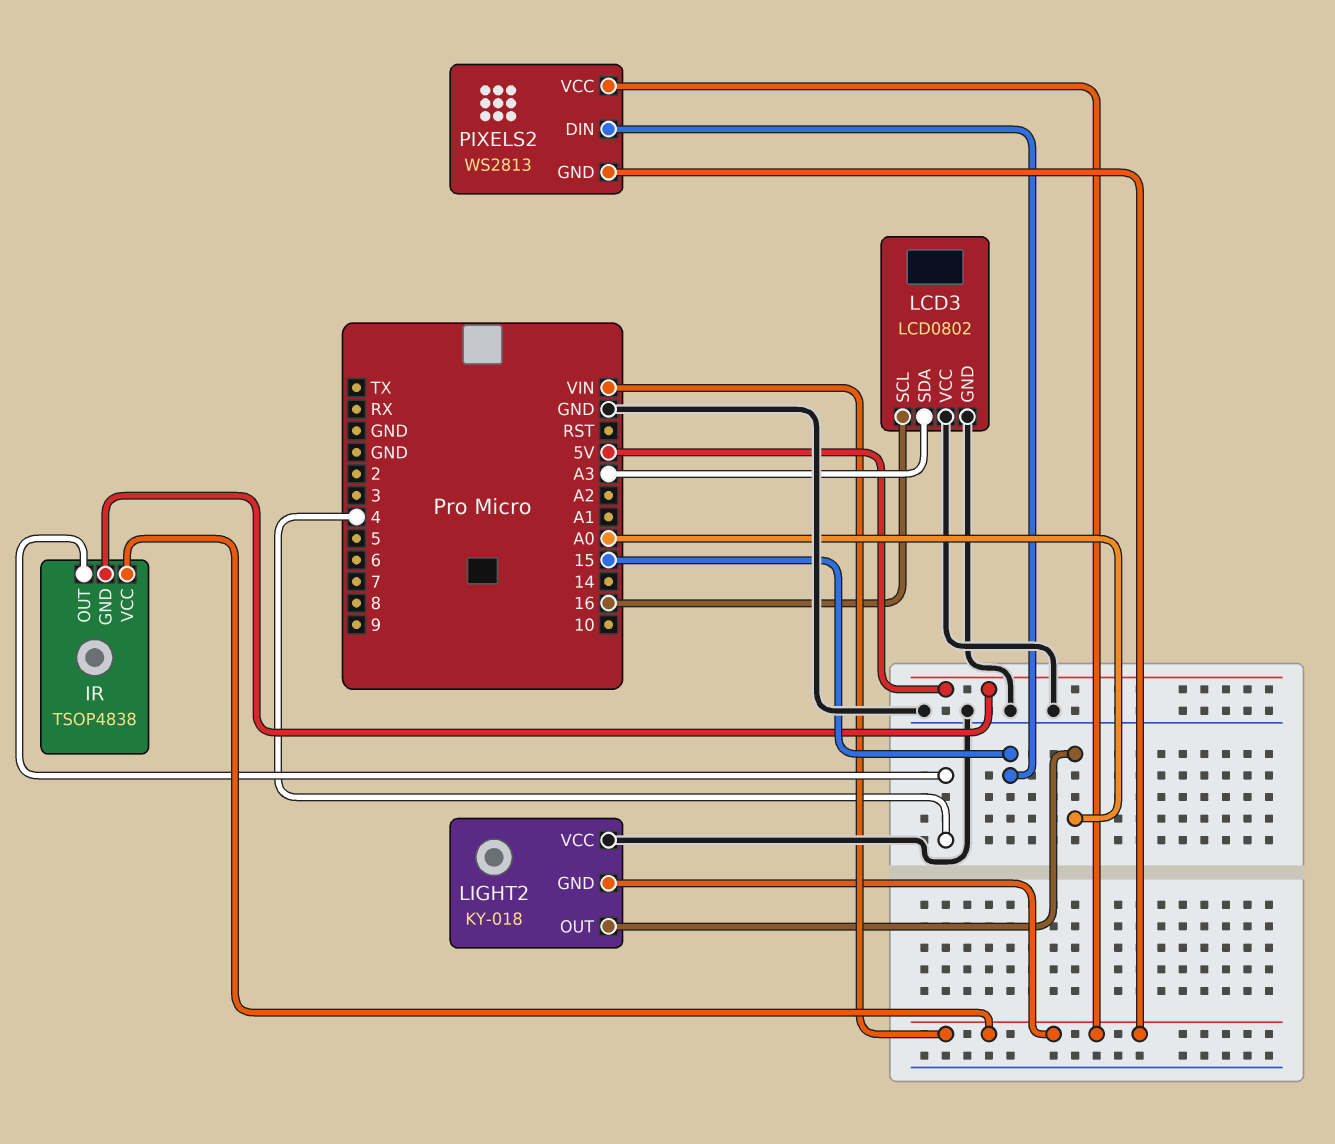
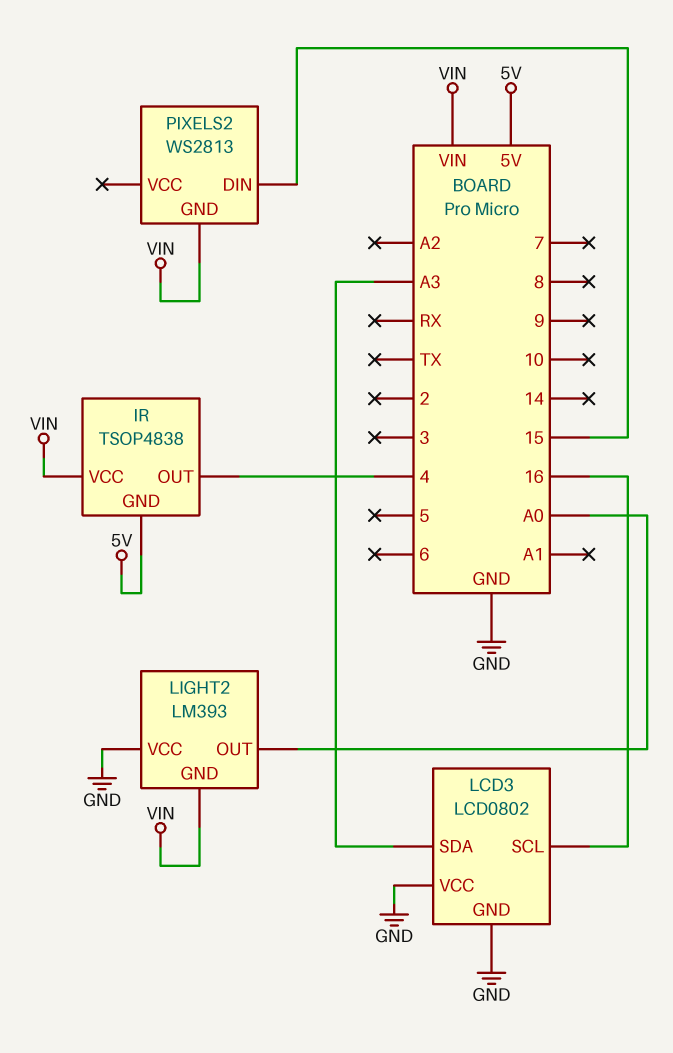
LIGHT2: KY-018 -> LM393
PIXELS2 pin VCC: VIN -> none

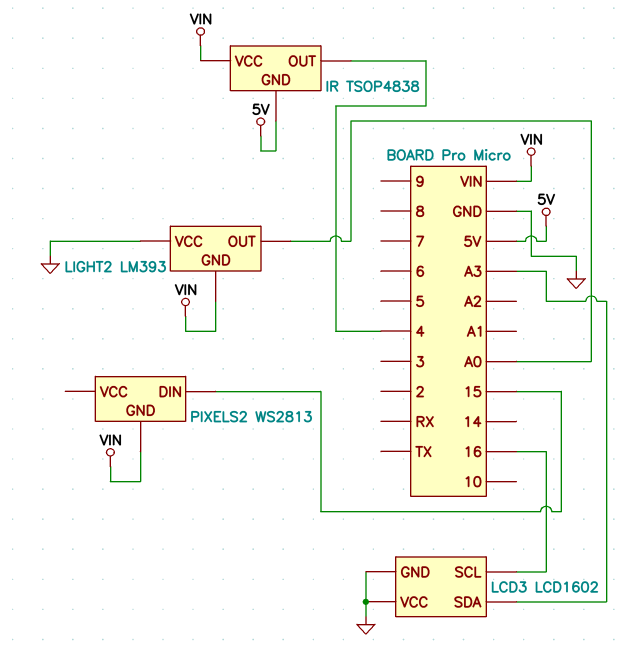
LCD3: LCD0802 -> LCD1602

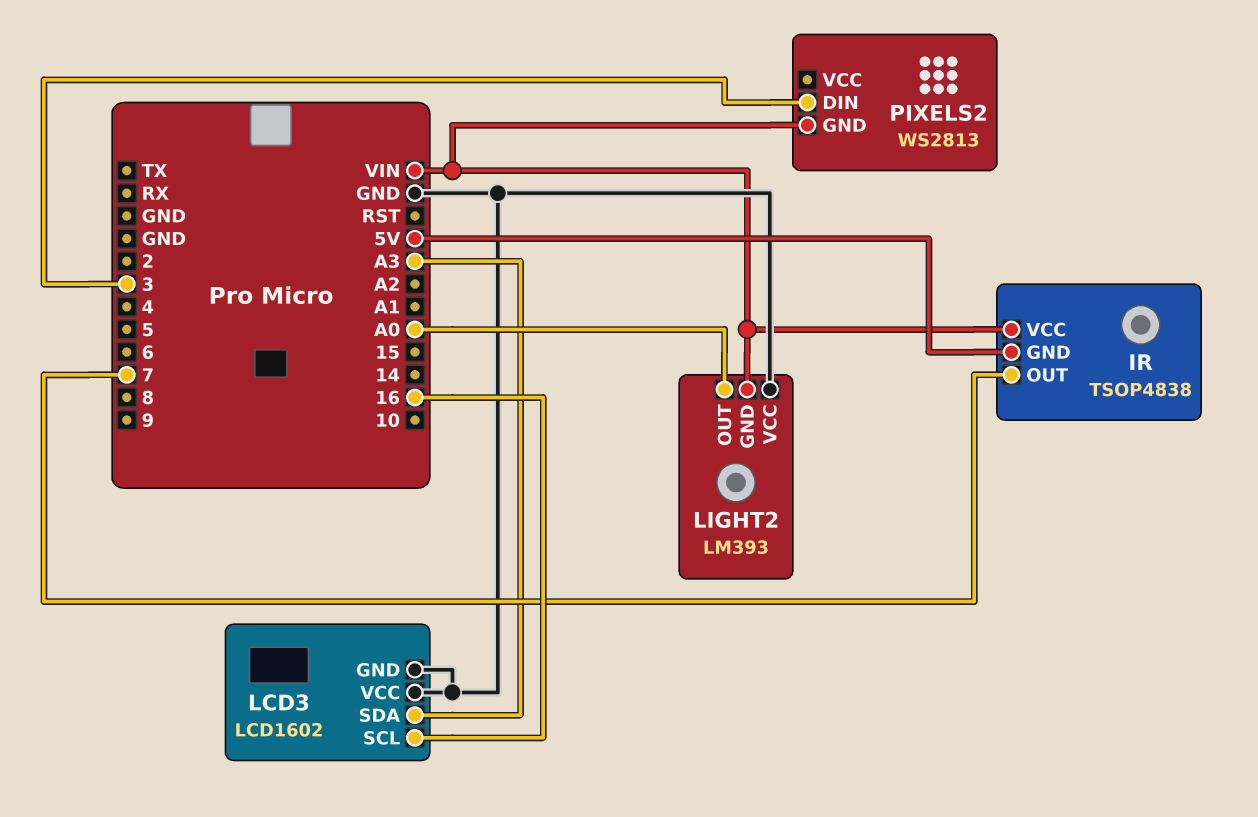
IR pin OUT: 4 -> 7
PIXELS2 pin DIN: 15 -> 3

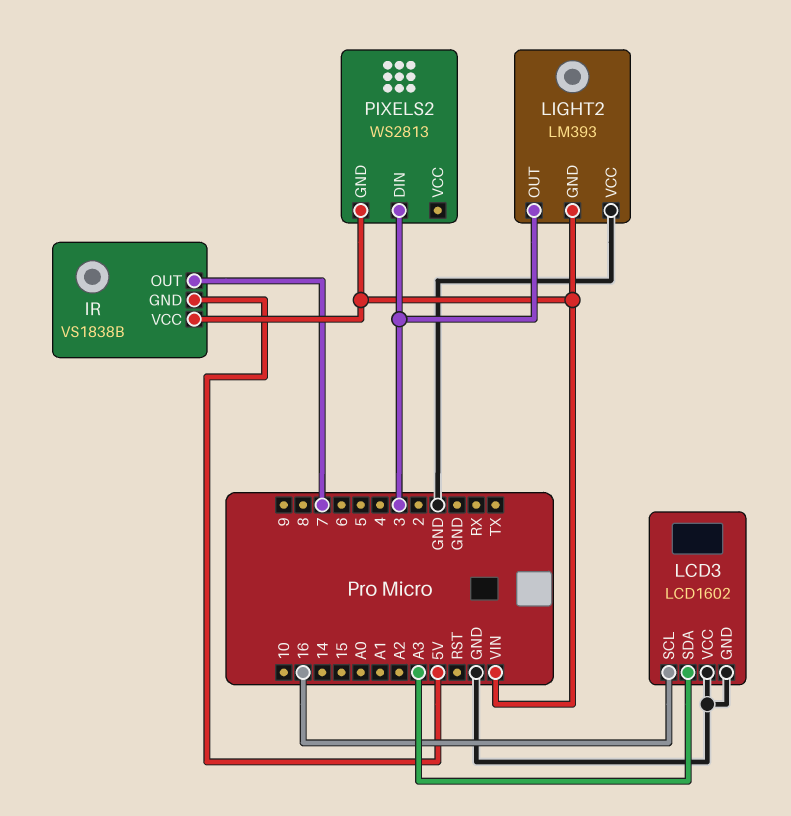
IR: TSOP4838 -> VS1838B
LIGHT2 pin OUT: A0 -> 3

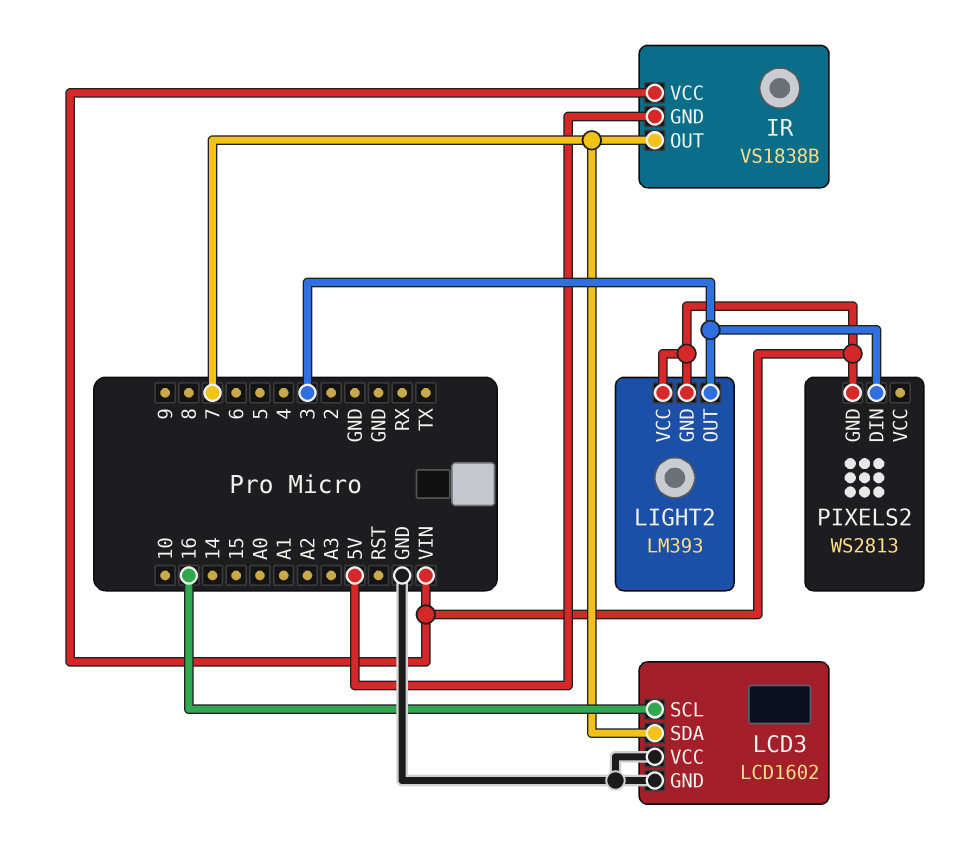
LCD3 pin SDA: A3 -> 7
LIGHT2 pin VCC: GND -> VIN

